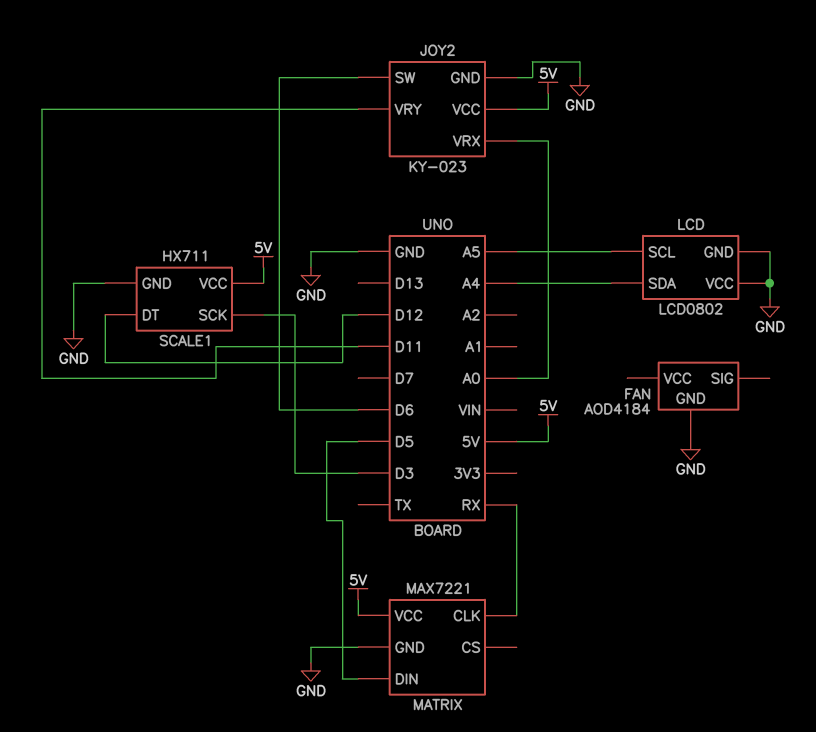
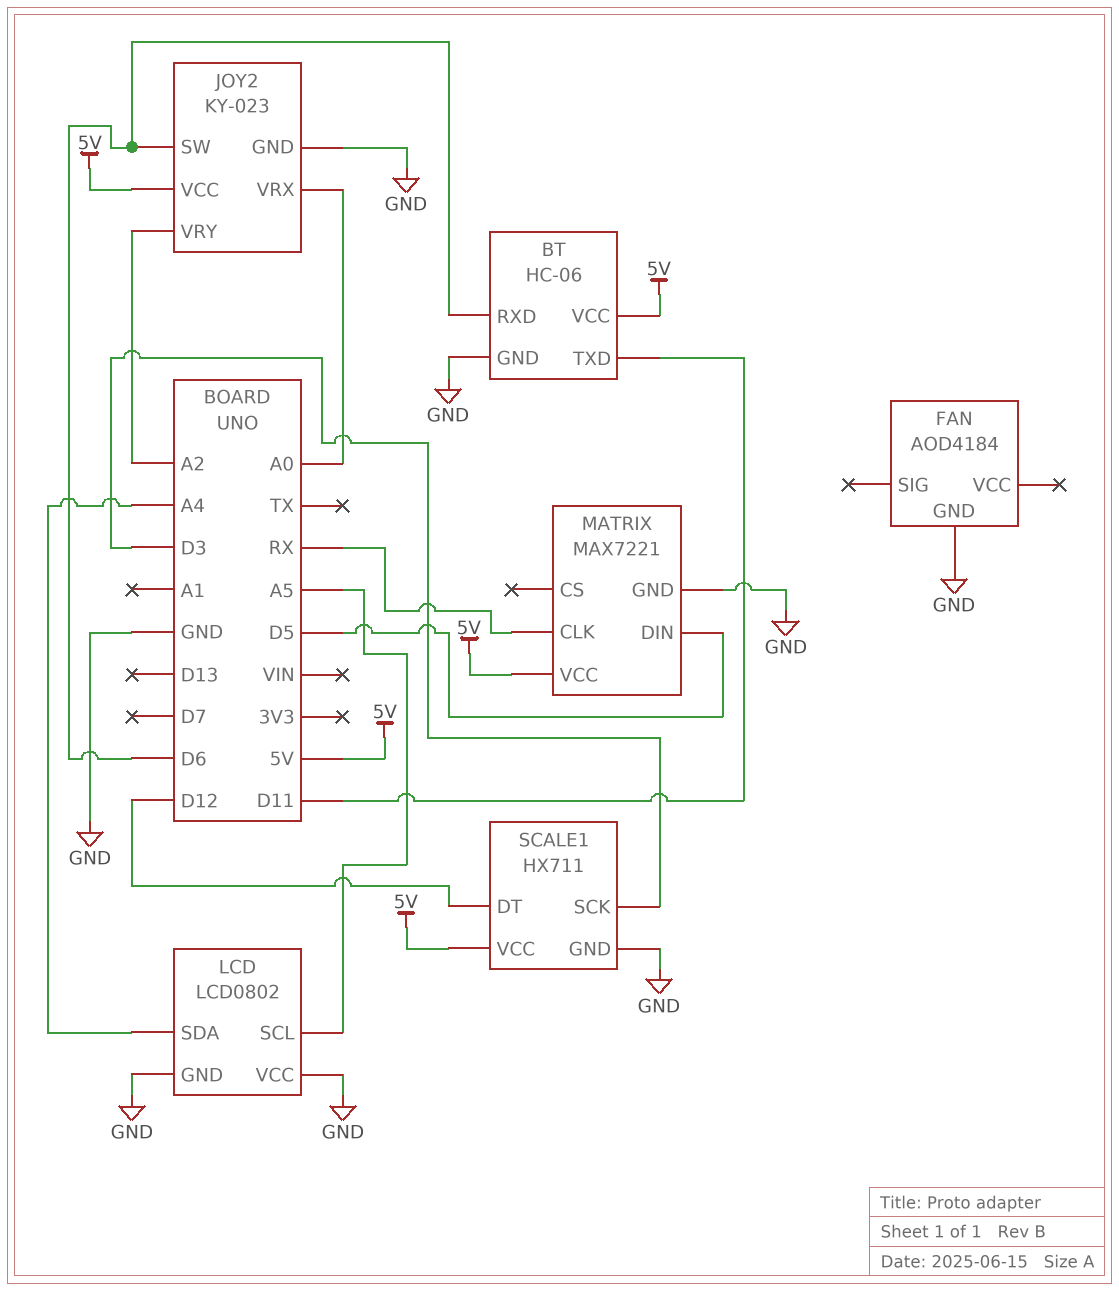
BT: none -> HC-06
BT pin GND: none -> GND
BT pin RXD: none -> D6
BT pin TXD: none -> D11
BT pin VCC: none -> 5V
JOY2 pin VRY: D11 -> A2

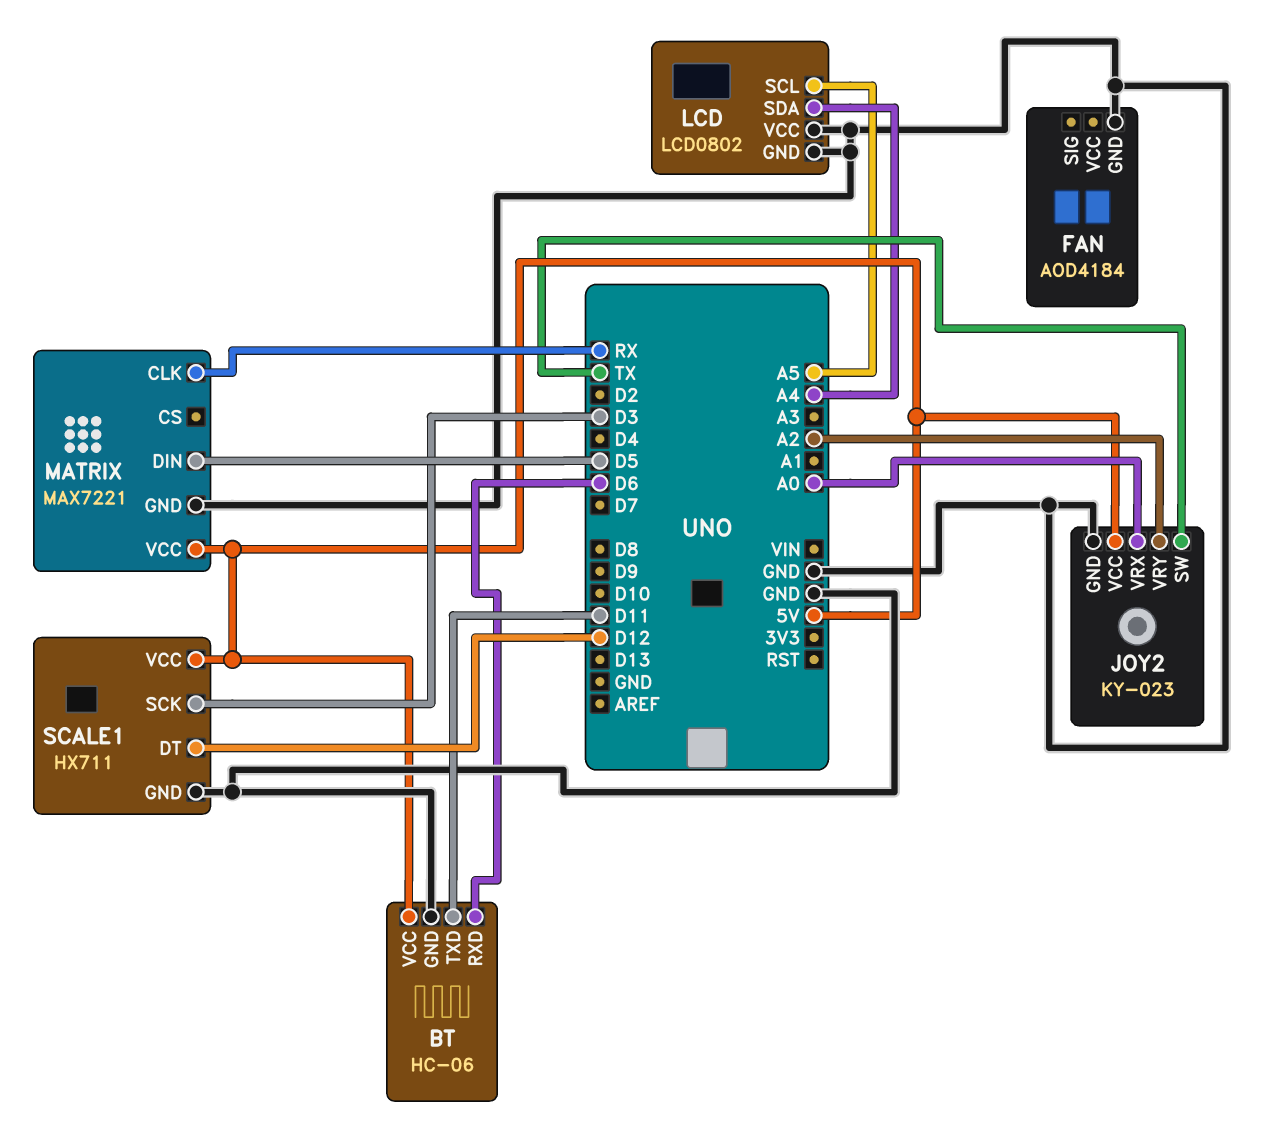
JOY2 pin SW: D6 -> TX

